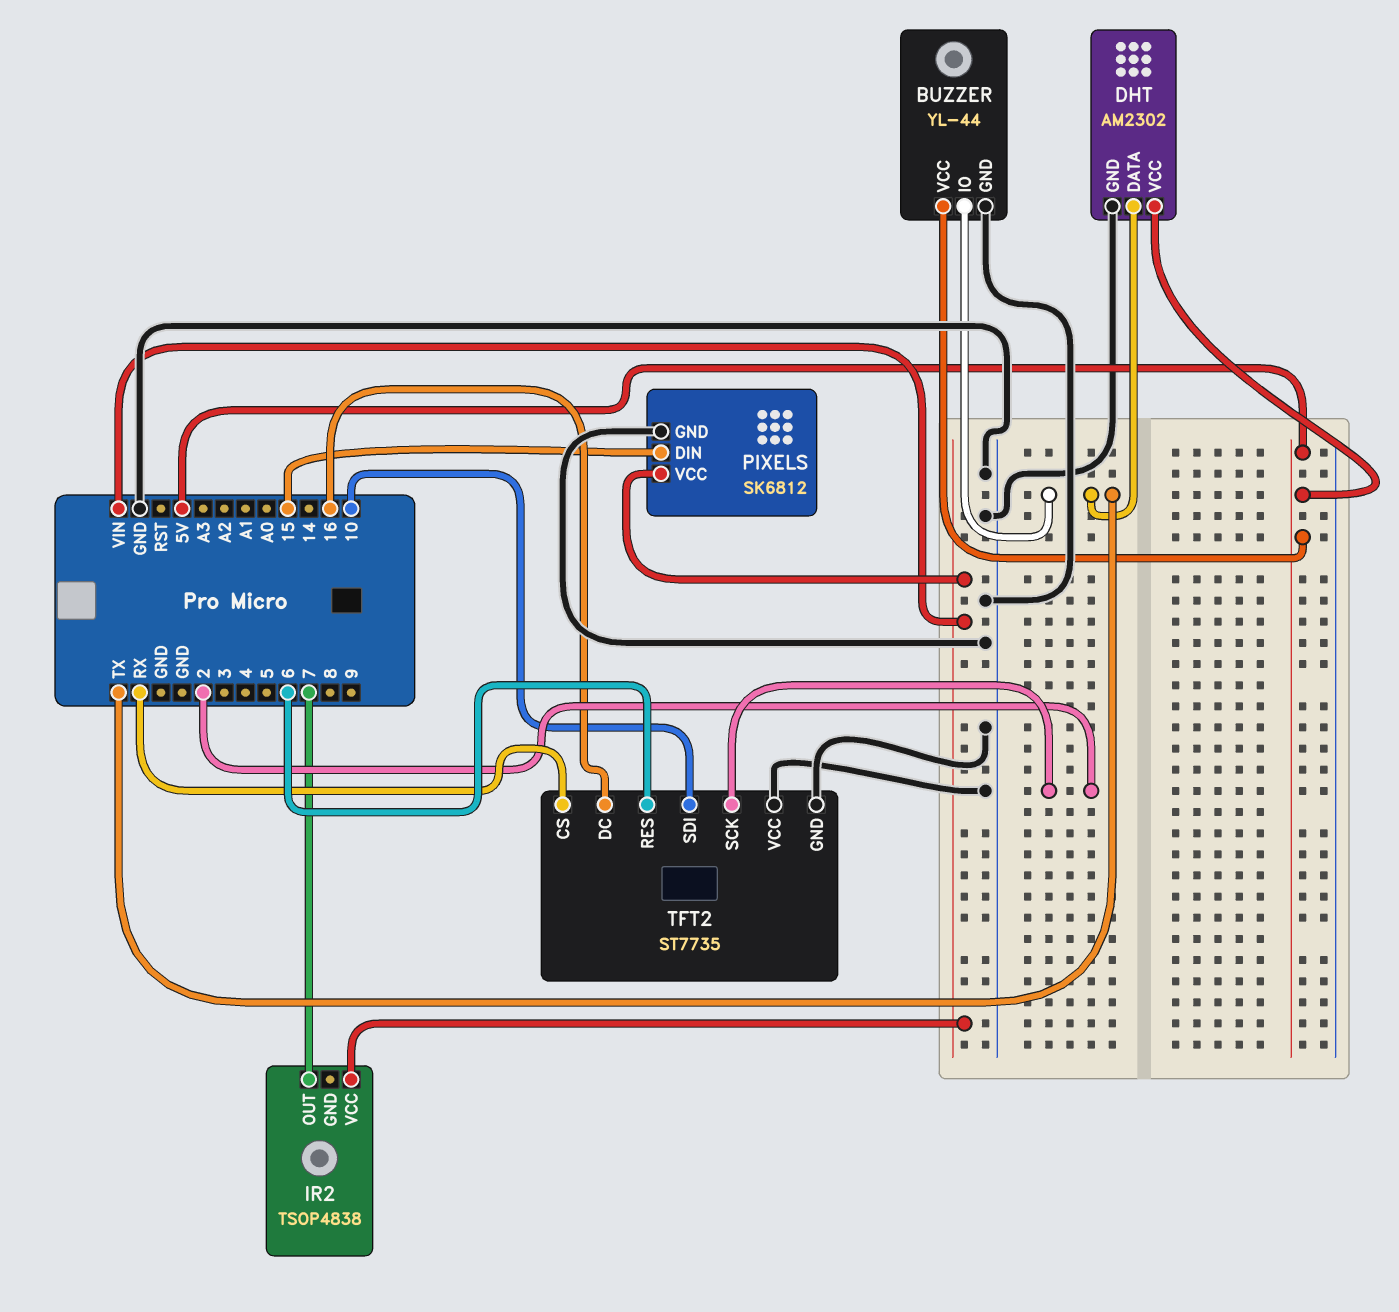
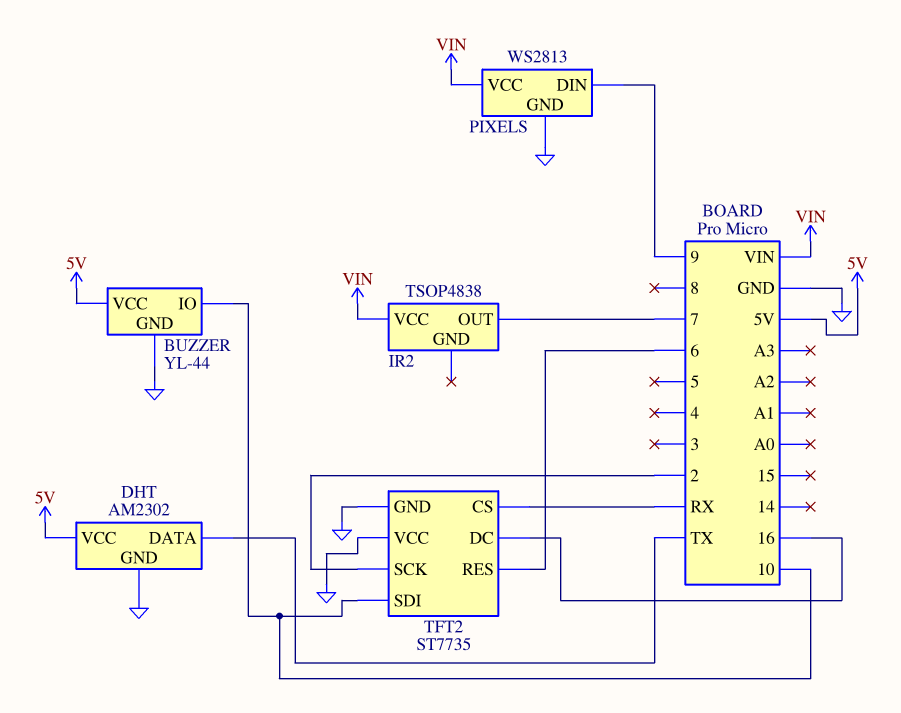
BUZZER pin IO: TX -> 10
PIXELS: SK6812 -> WS2813
PIXELS pin DIN: 15 -> 9

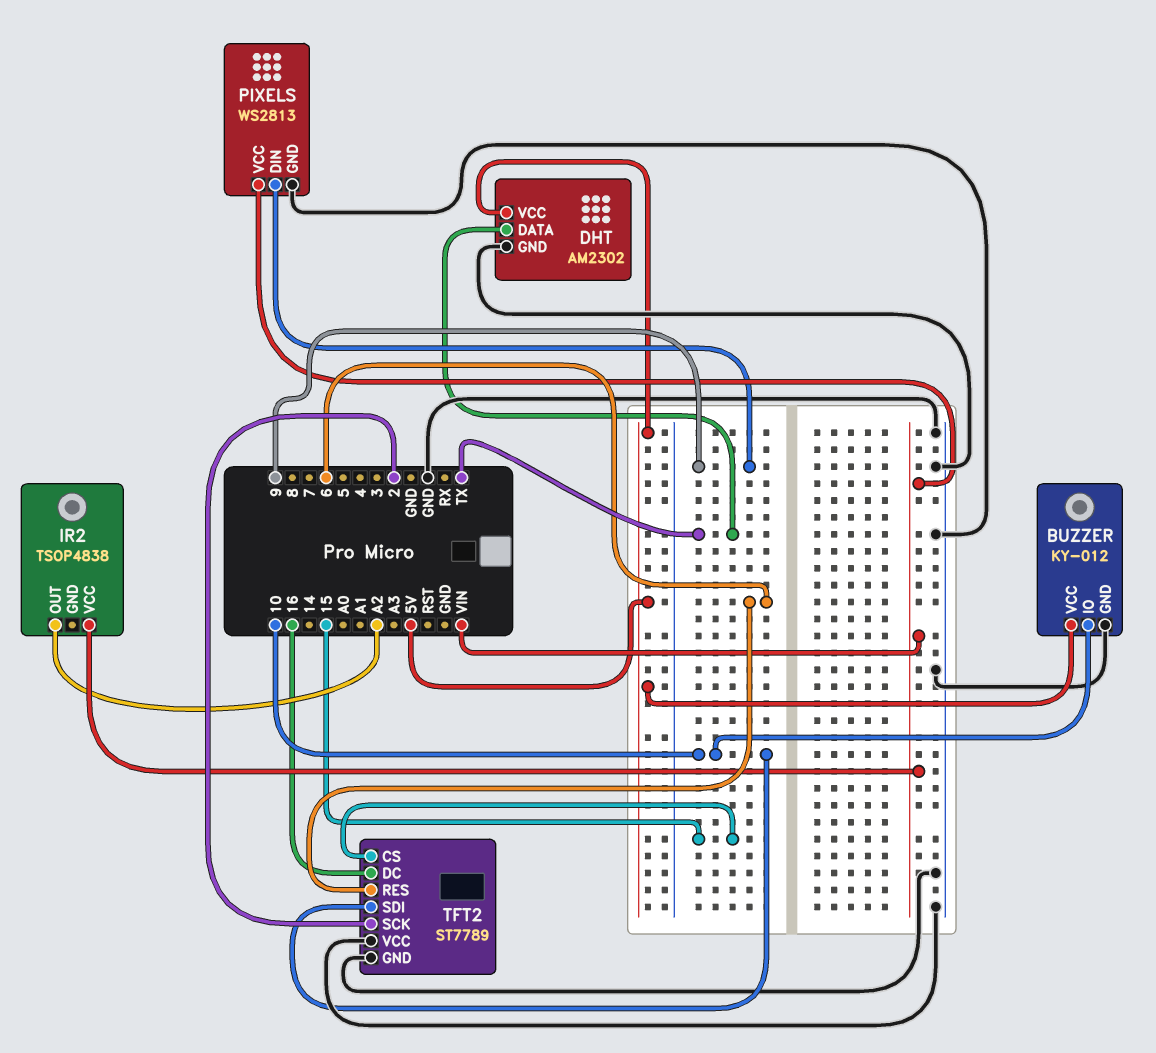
BUZZER: YL-44 -> KY-012
IR2 pin OUT: 7 -> A2
TFT2: ST7735 -> ST7789
TFT2 pin CS: RX -> 15

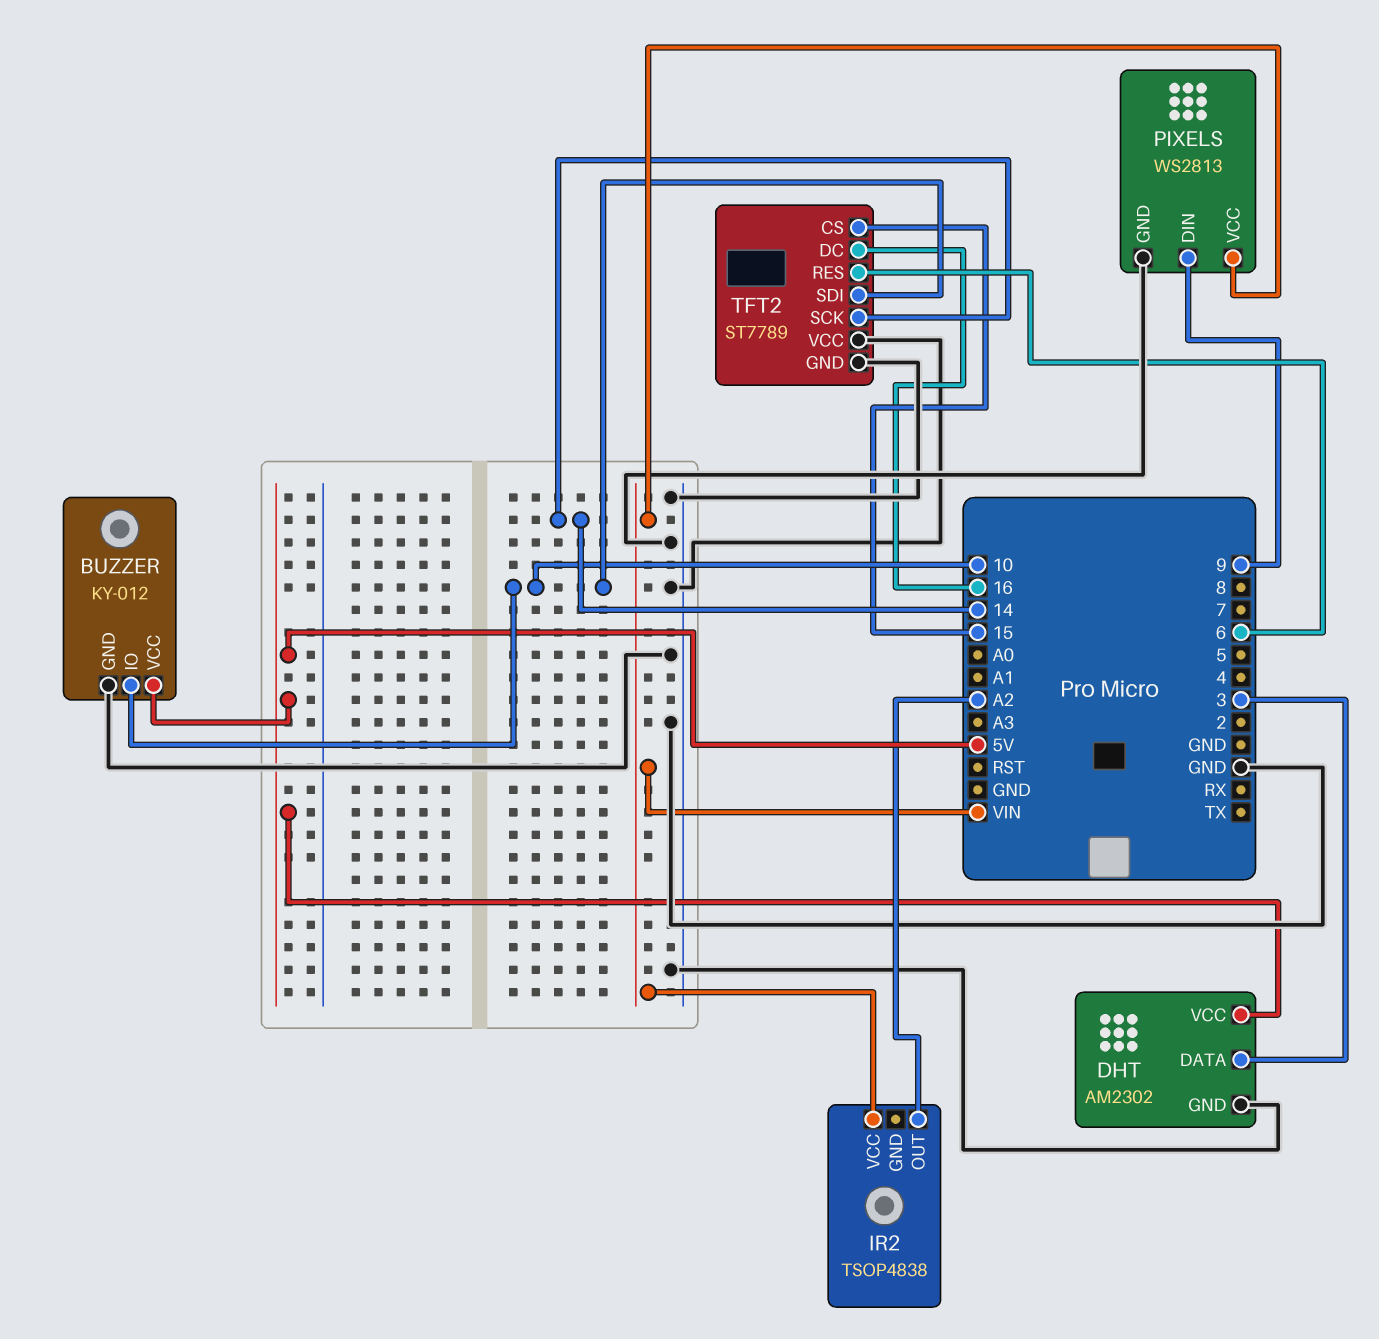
DHT pin DATA: TX -> 3
TFT2 pin SCK: 2 -> 14

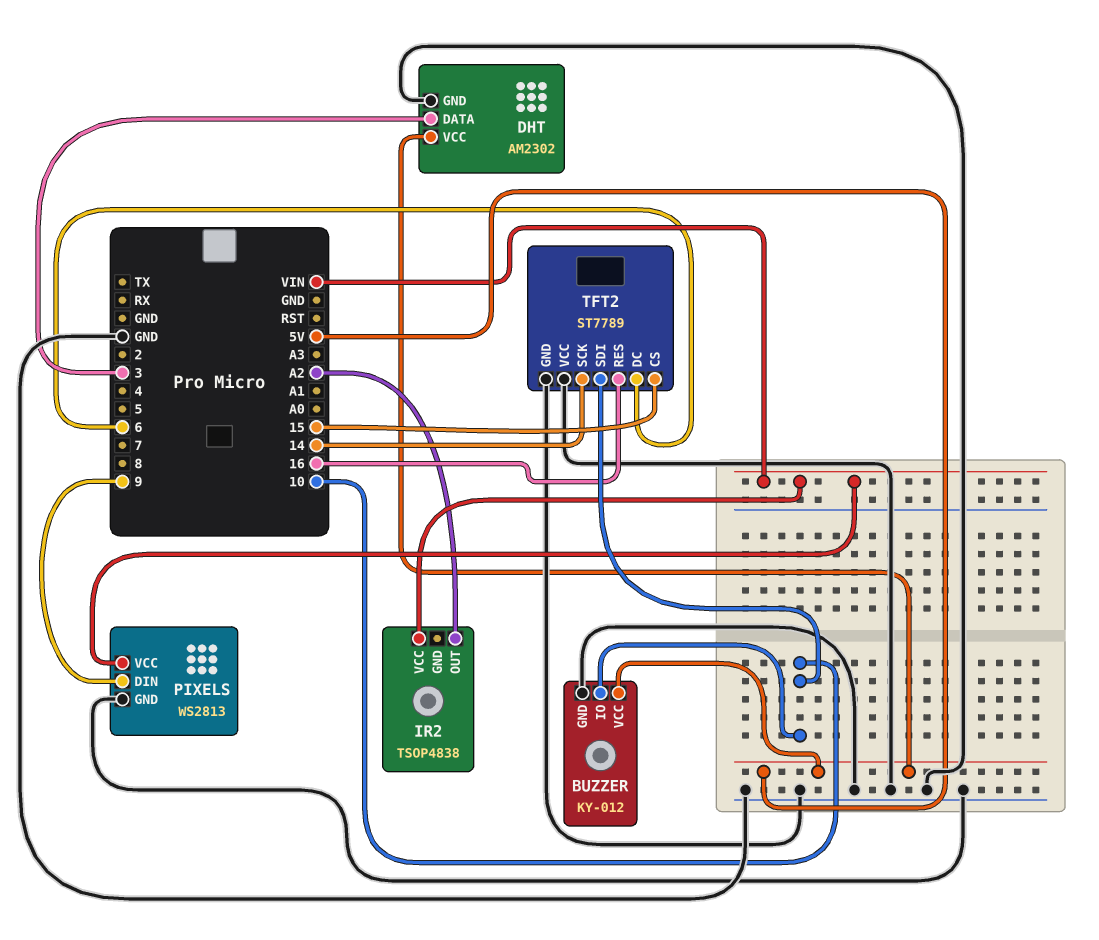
TFT2 pin DC: 16 -> 6
TFT2 pin RES: 6 -> 16

